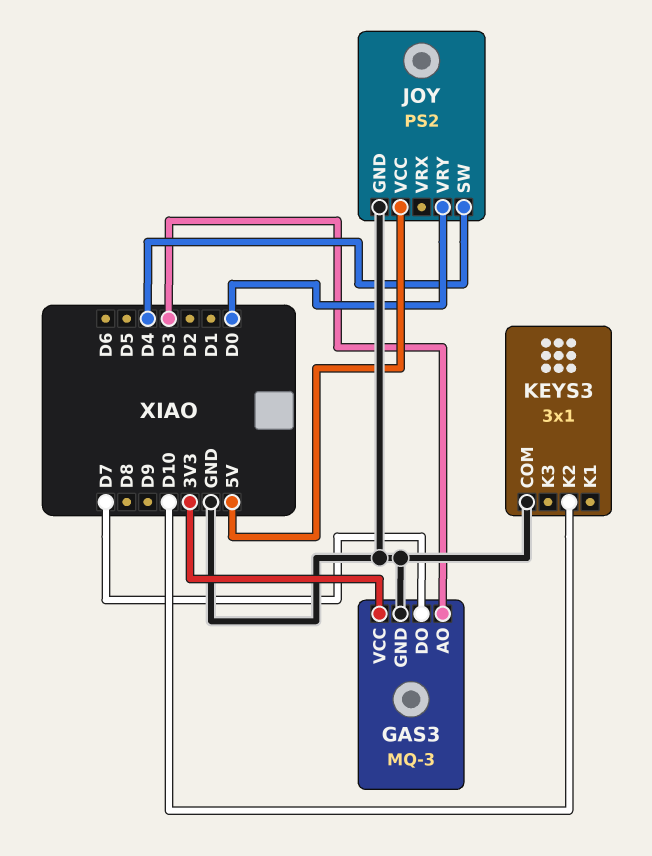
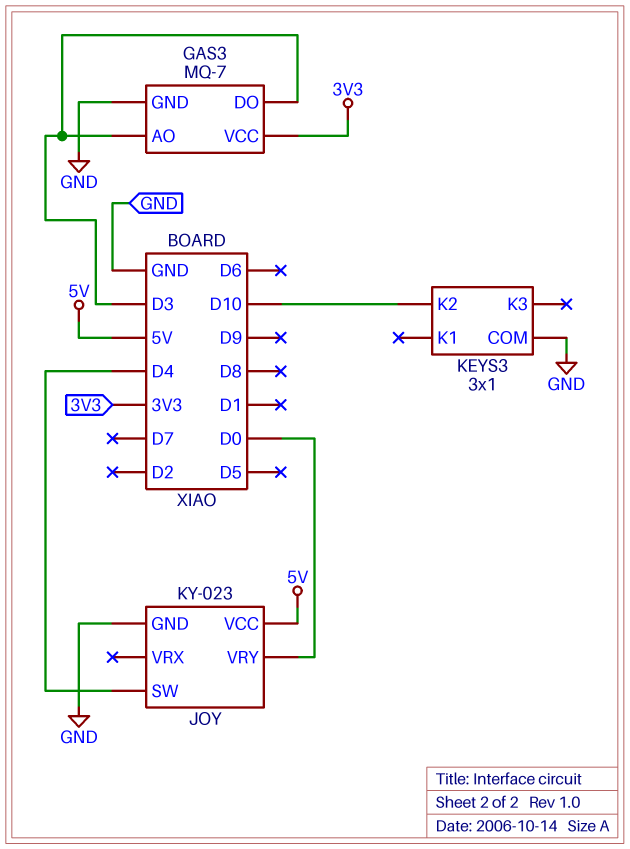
GAS3: MQ-3 -> MQ-7
GAS3 pin DO: D7 -> D3
JOY: PS2 -> KY-023

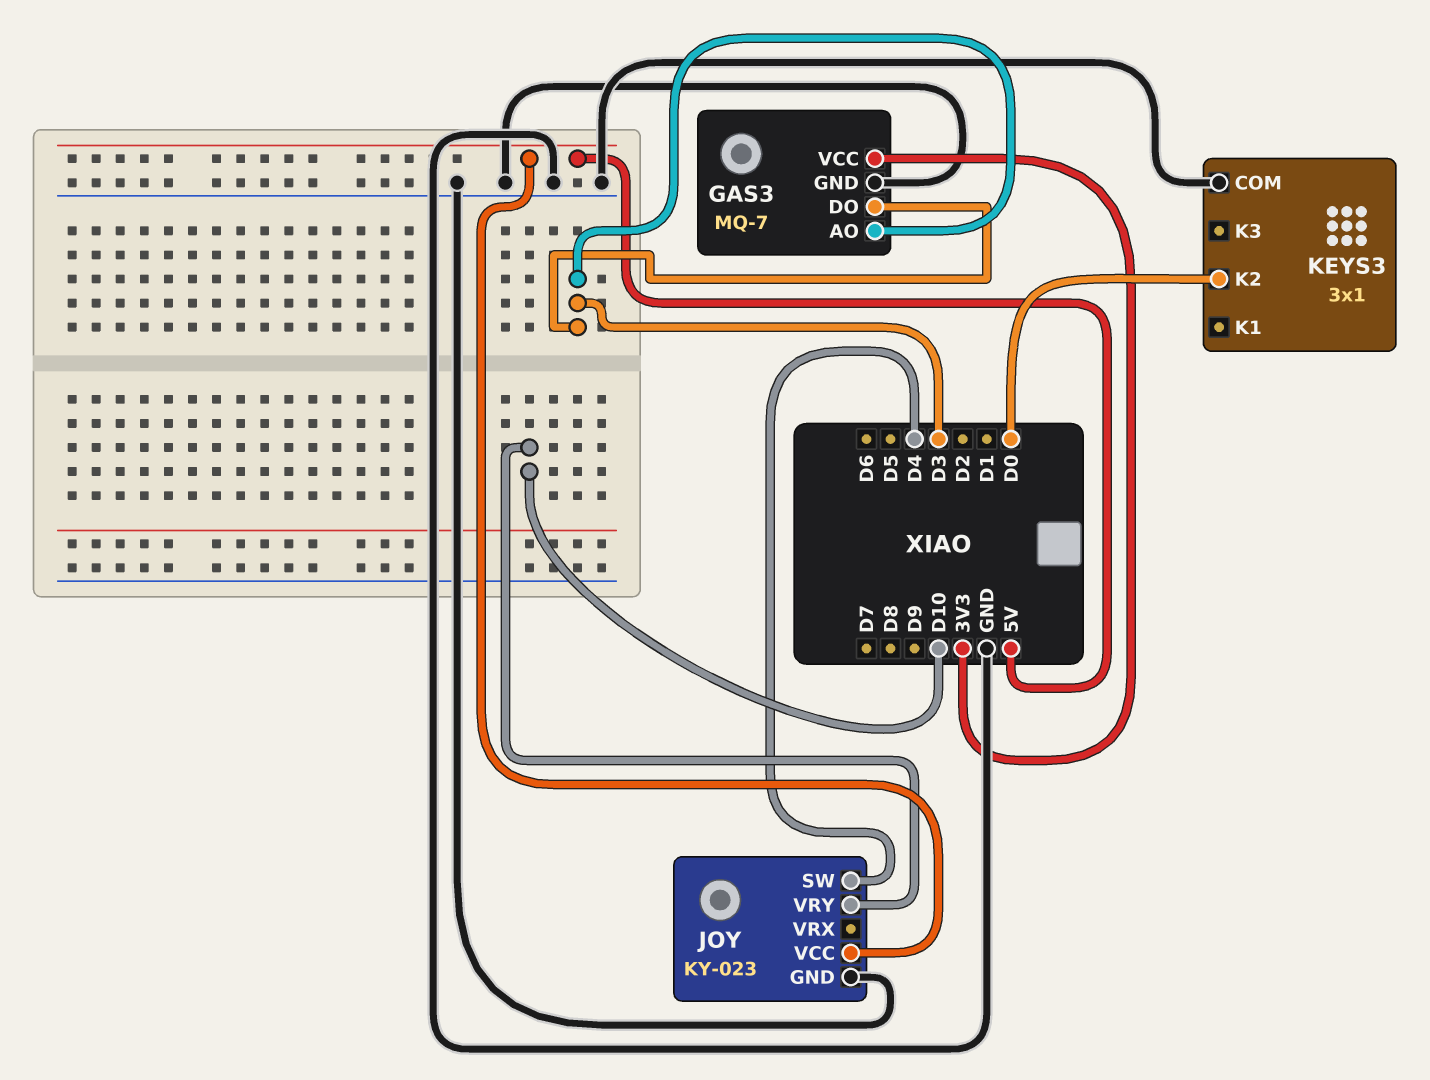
JOY pin VRY: D0 -> D10
KEYS3 pin K2: D10 -> D0

